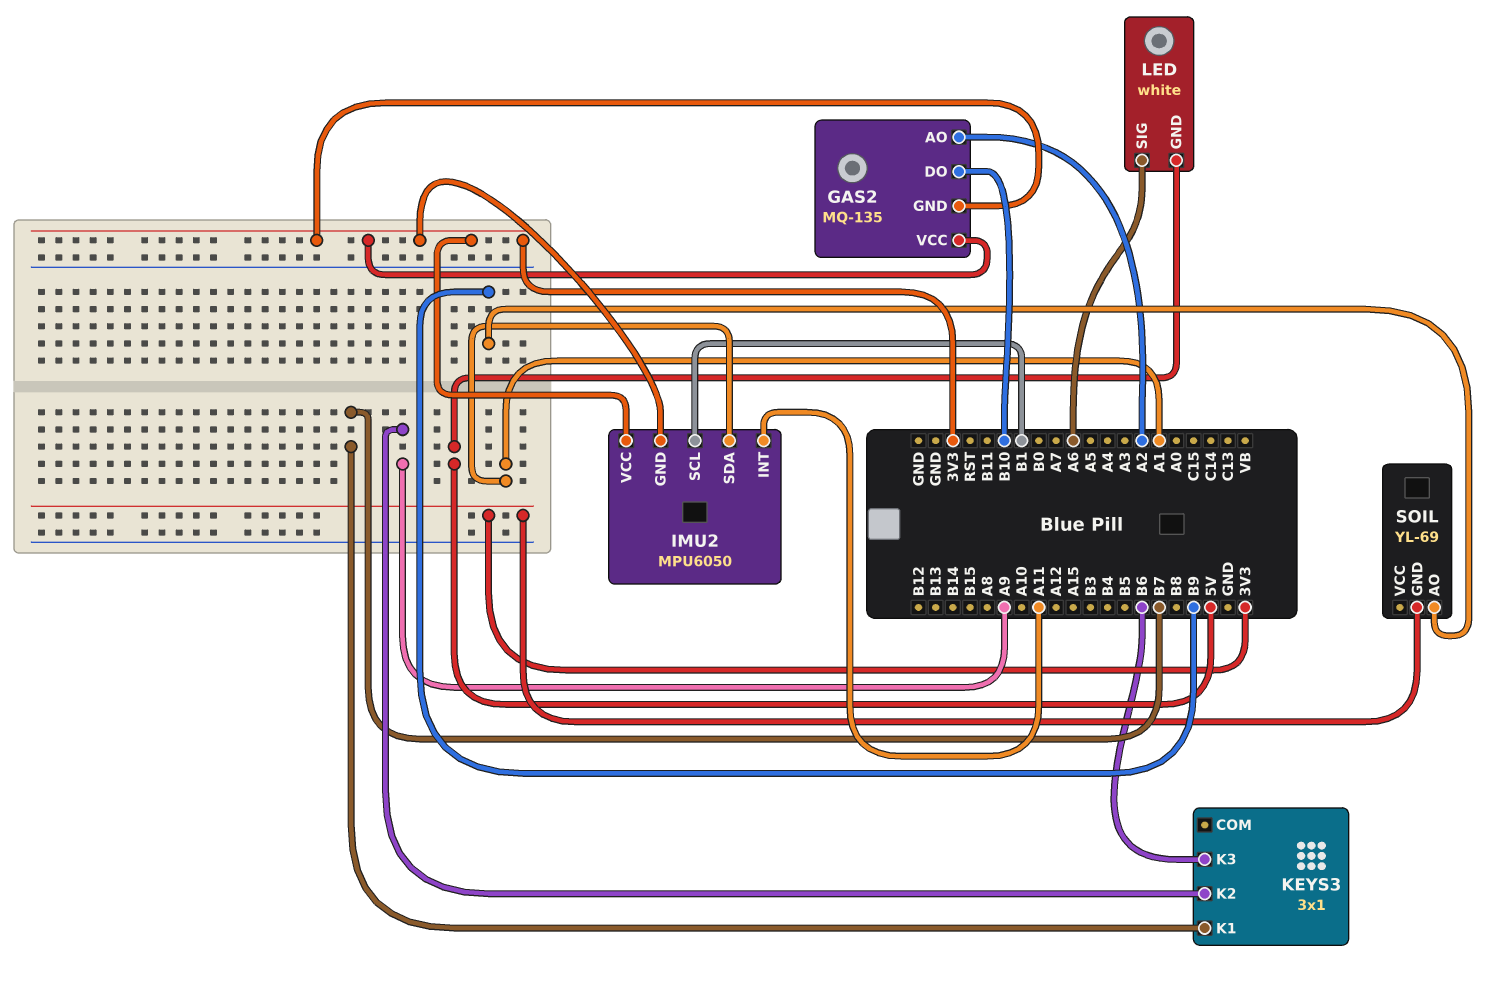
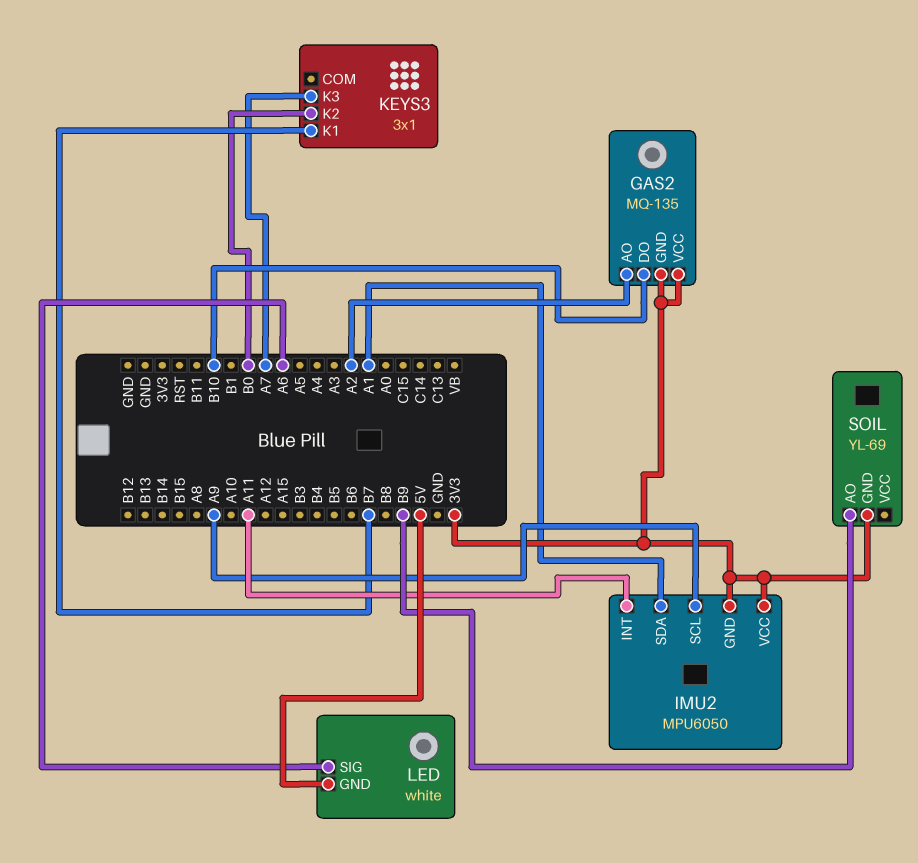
IMU2 pin SCL: B1 -> A9
KEYS3 pin K2: A9 -> B0
KEYS3 pin K3: B6 -> A7

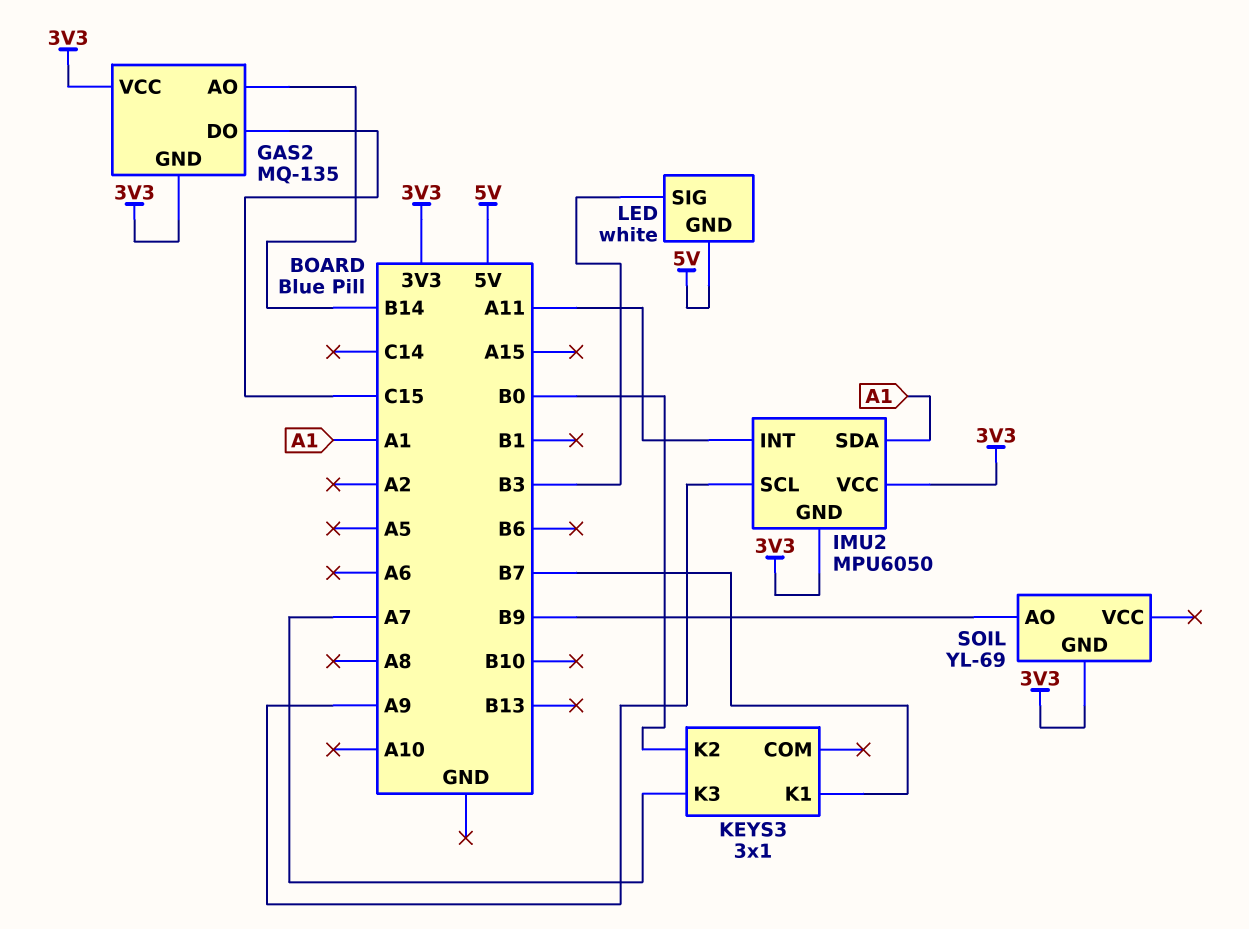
GAS2 pin AO: A2 -> B14
GAS2 pin DO: B10 -> C15
LED pin SIG: A6 -> B3

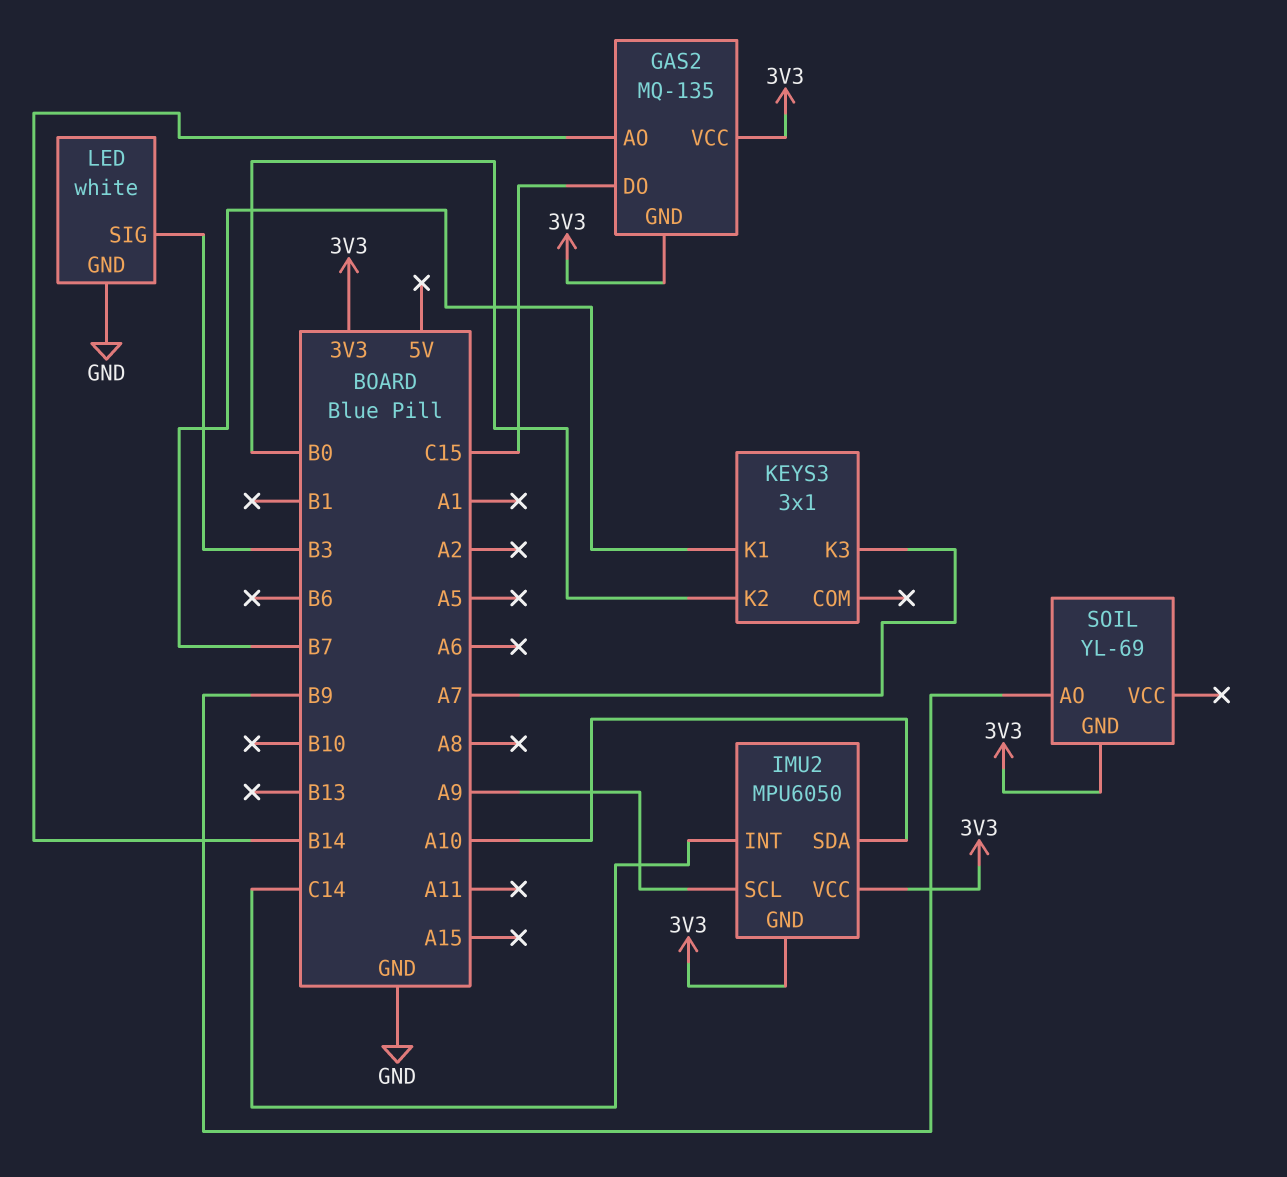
IMU2 pin INT: A11 -> C14
IMU2 pin SDA: A1 -> A10
LED pin GND: 5V -> GND

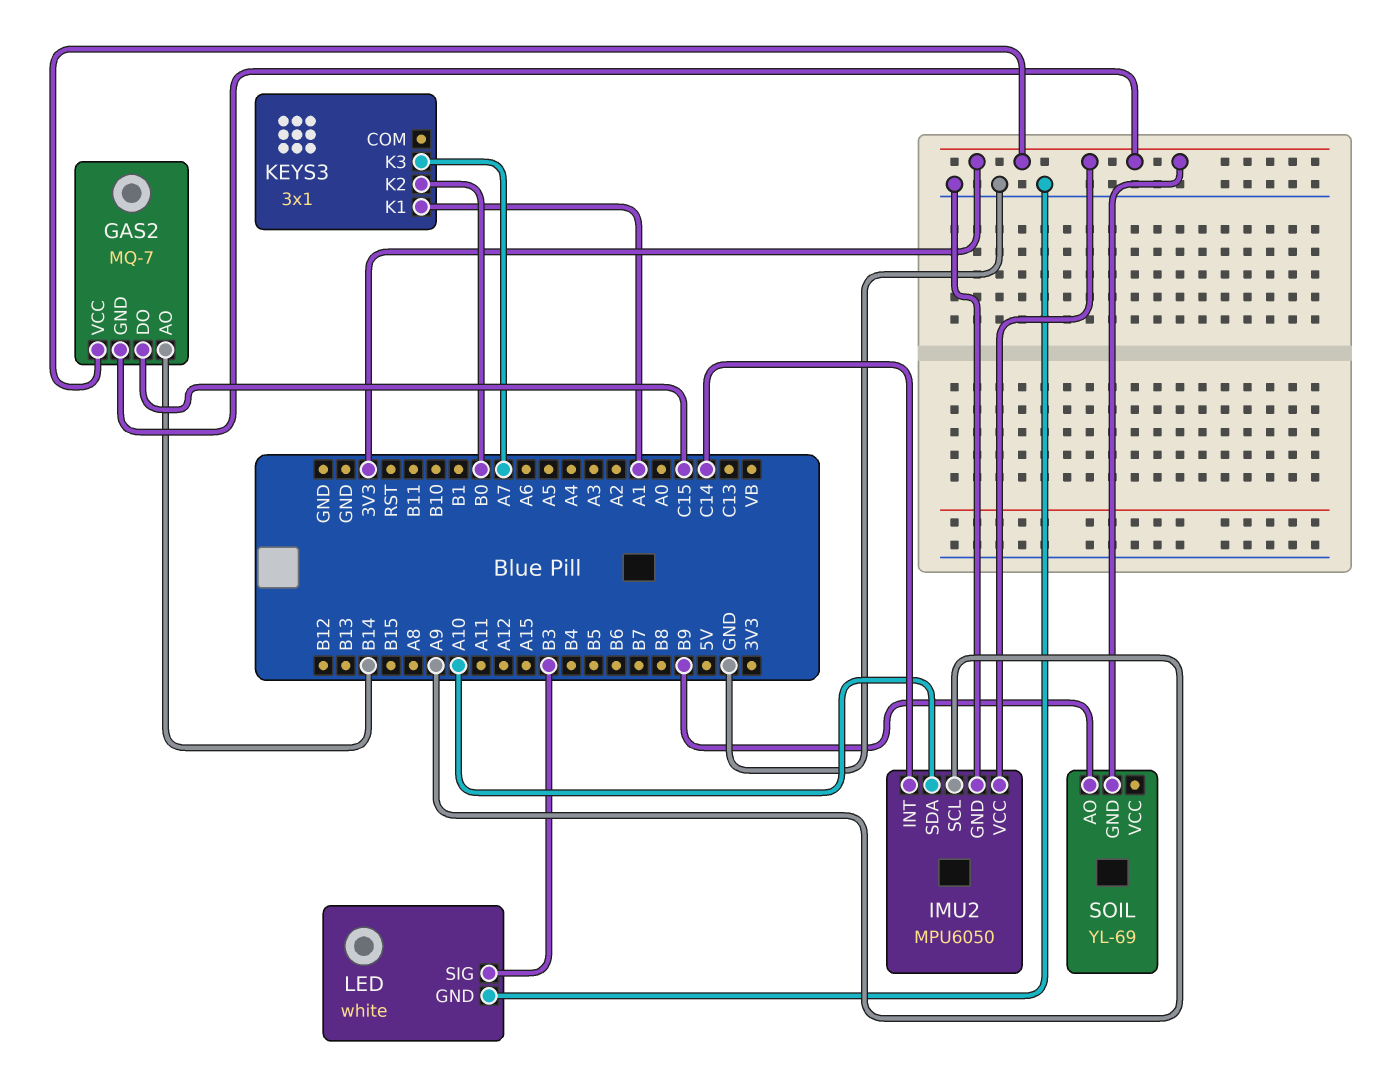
GAS2: MQ-135 -> MQ-7
IMU2 pin GND: 3V3 -> GND
KEYS3 pin K1: B7 -> A1

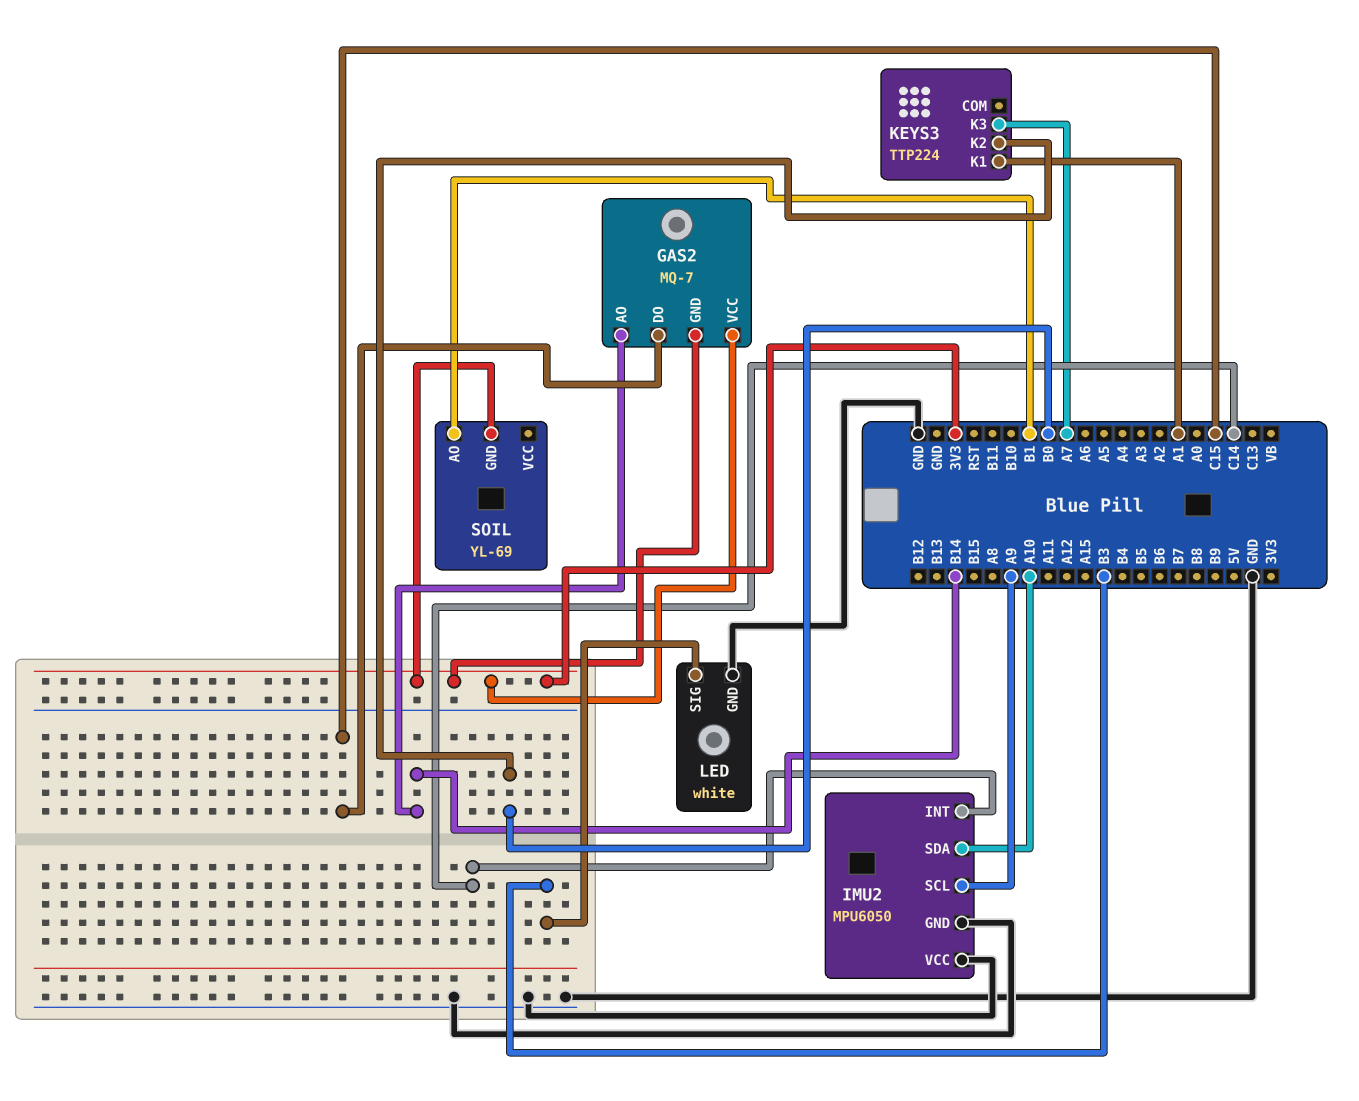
IMU2 pin VCC: 3V3 -> GND
KEYS3: 3x1 -> TTP224
SOIL pin AO: B9 -> B1

